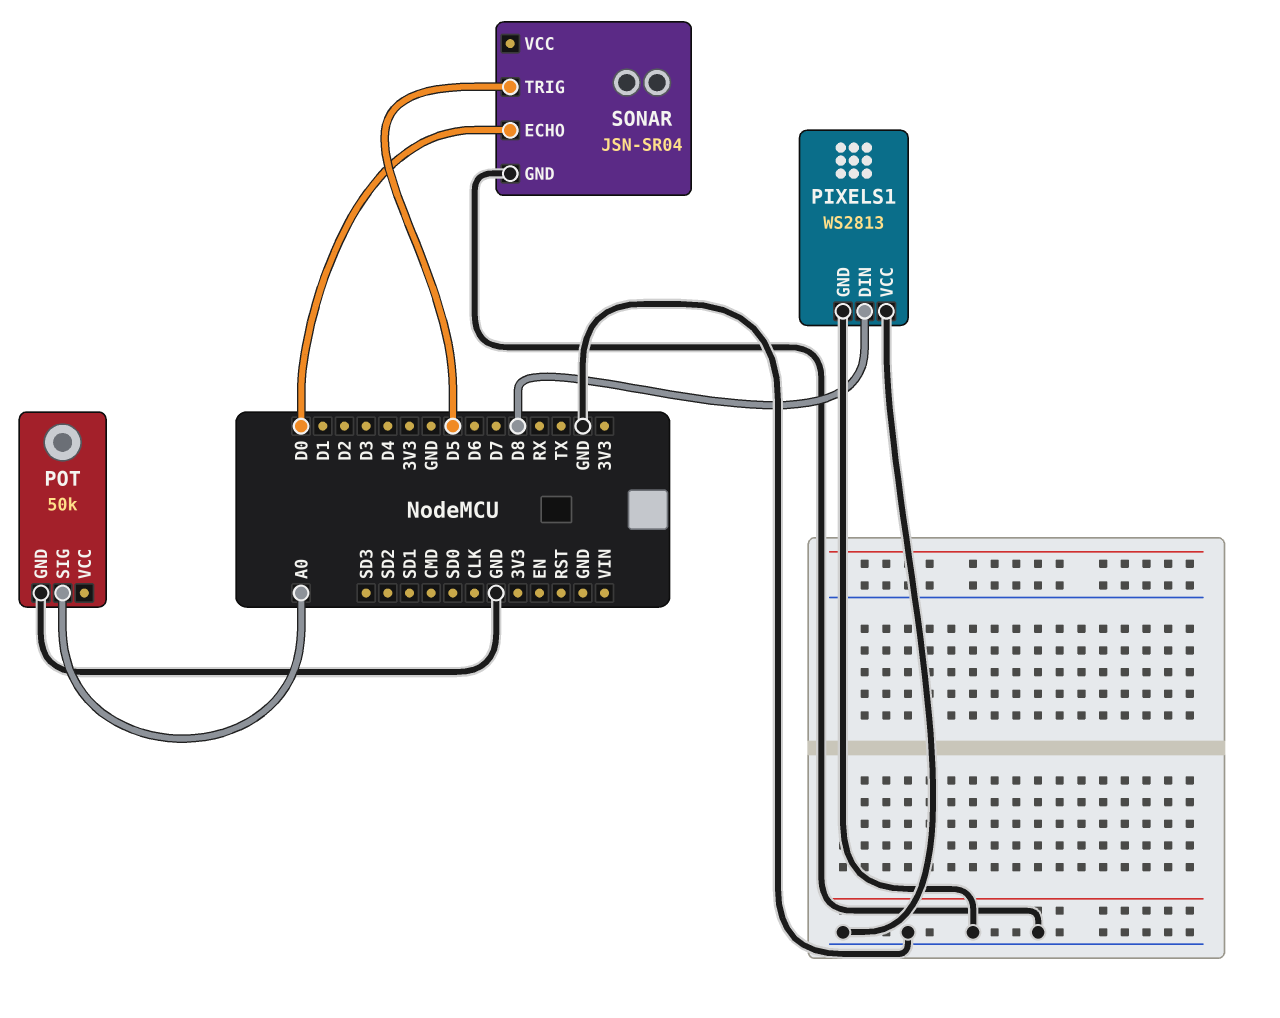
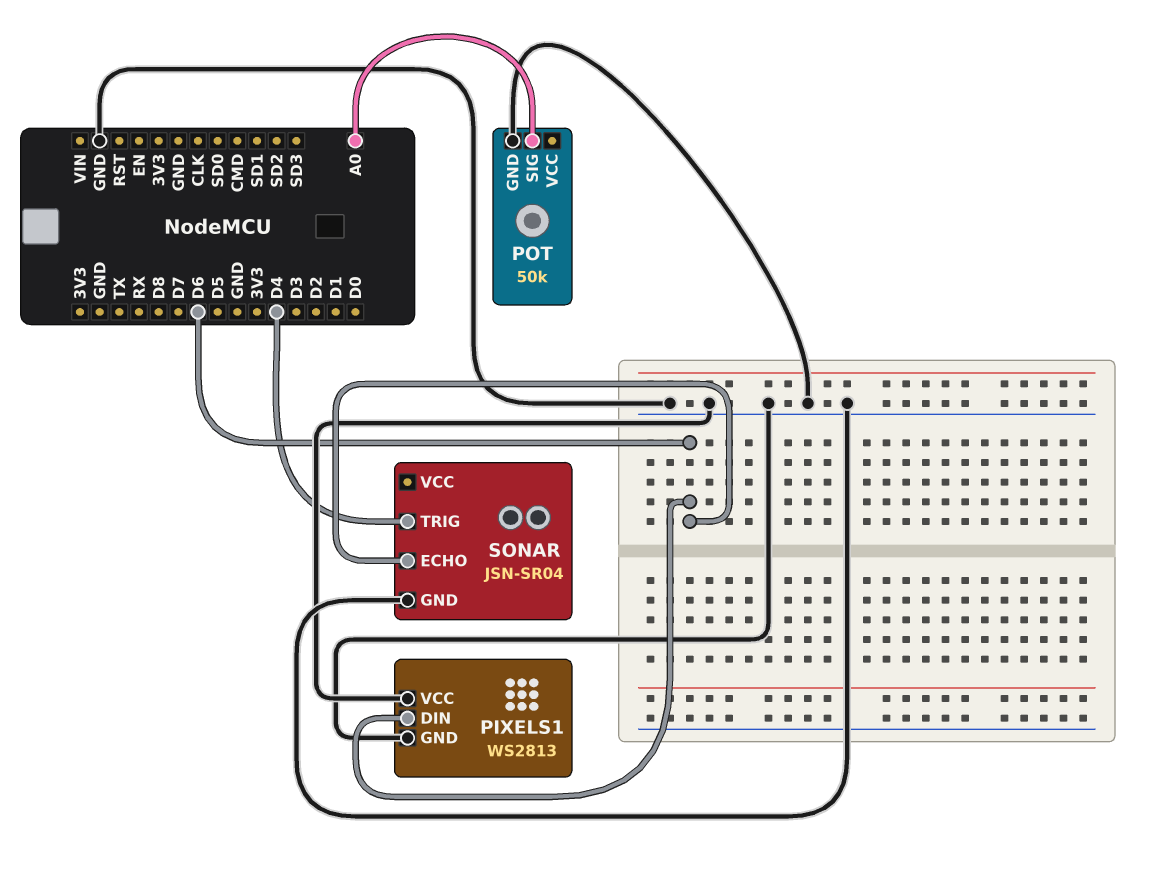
PIXELS1 pin DIN: D8 -> D6
SONAR pin ECHO: D0 -> D6
SONAR pin TRIG: D5 -> D4

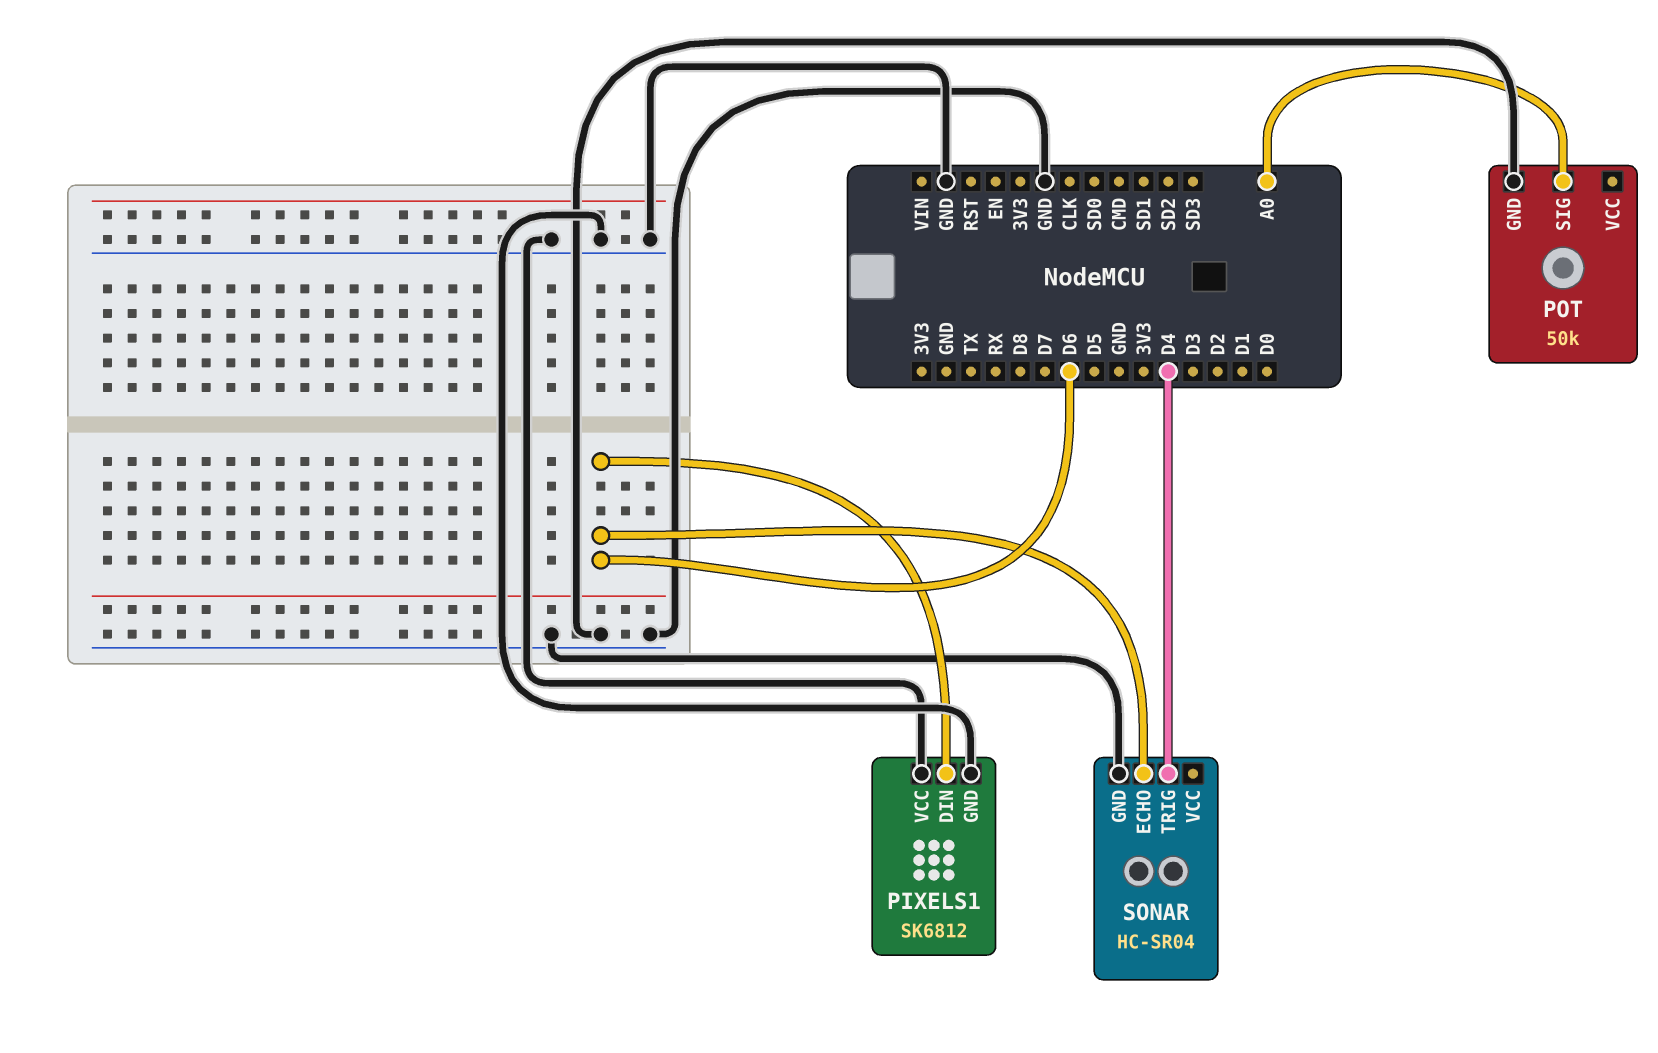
PIXELS1: WS2813 -> SK6812
SONAR: JSN-SR04 -> HC-SR04

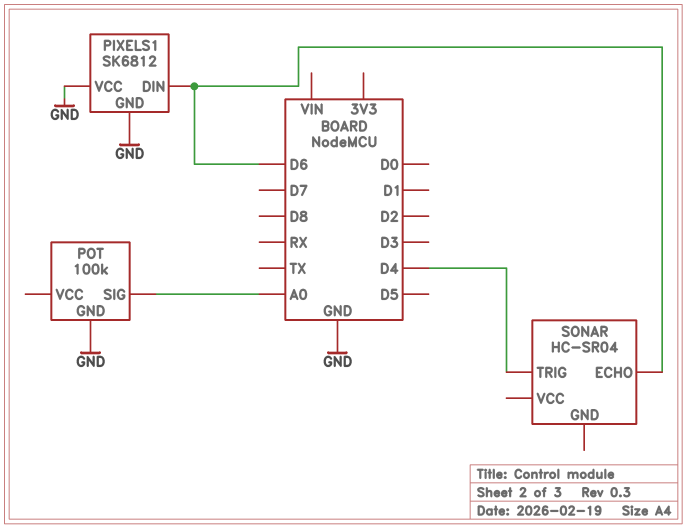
POT: 50k -> 100k
SONAR pin GND: GND -> none

